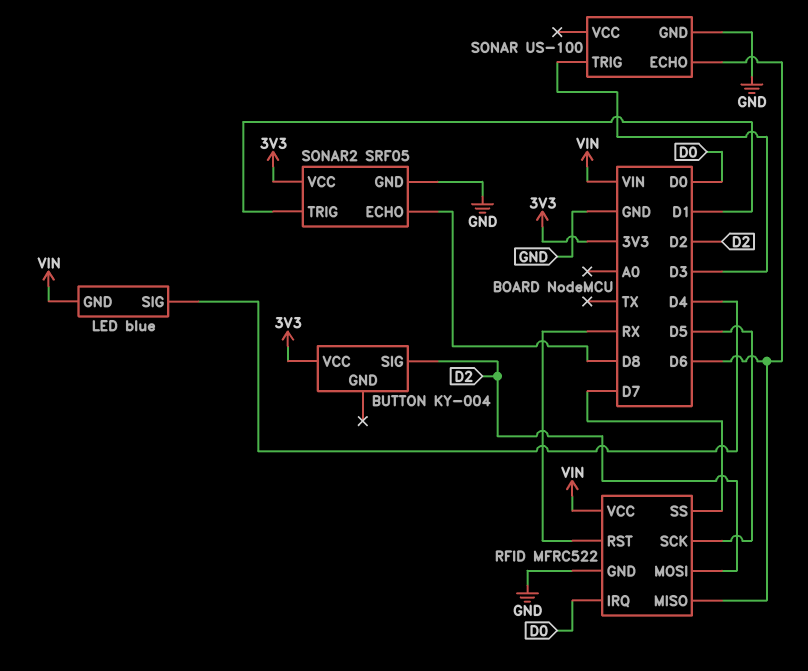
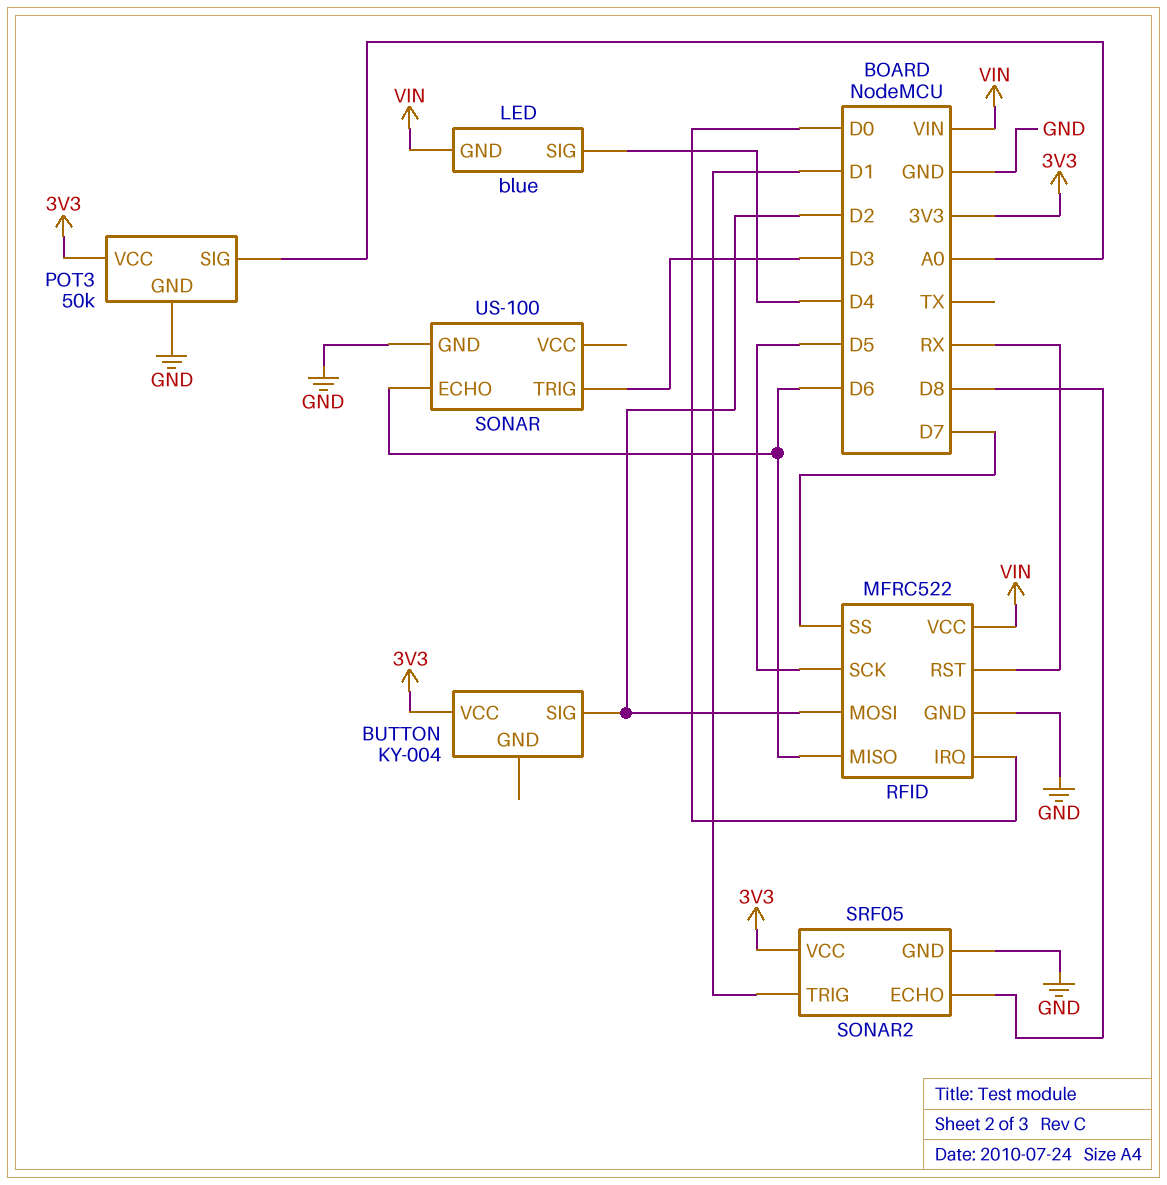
POT3: none -> 50k
POT3 pin GND: none -> GND
POT3 pin SIG: none -> A0
POT3 pin VCC: none -> 3V3

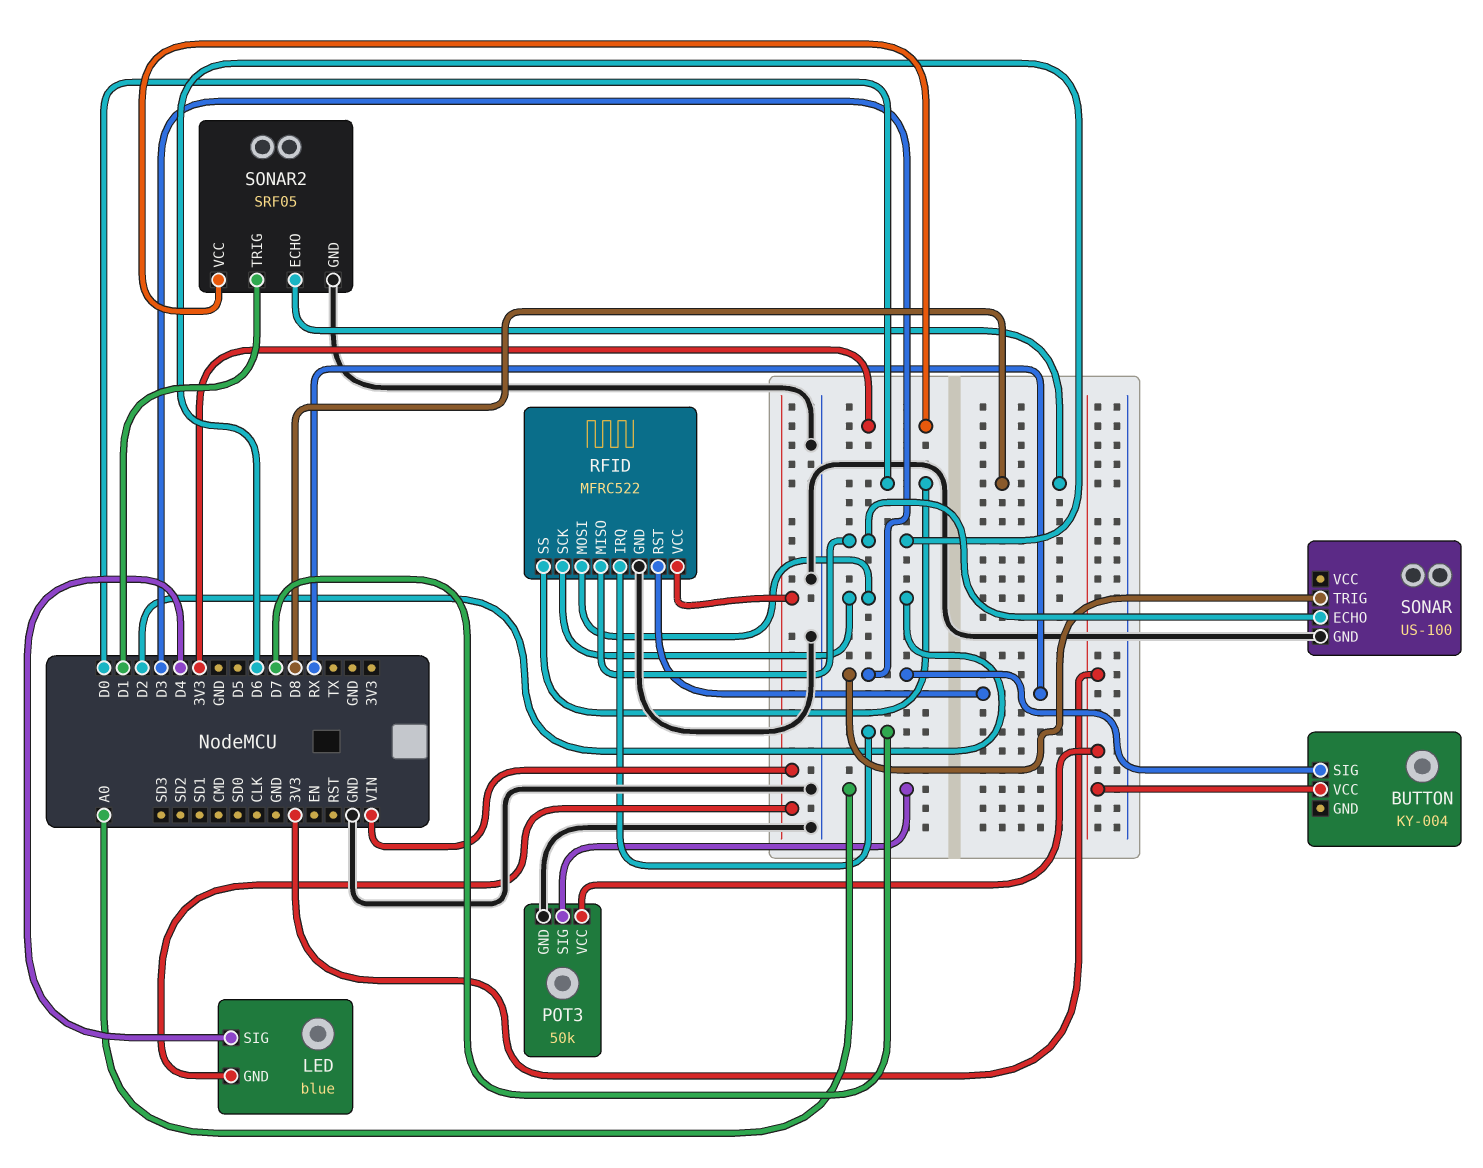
BUTTON pin SIG: D2 -> D3
RFID pin IRQ: D0 -> D7
RFID pin SCK: D5 -> D2
RFID pin SS: D7 -> D0

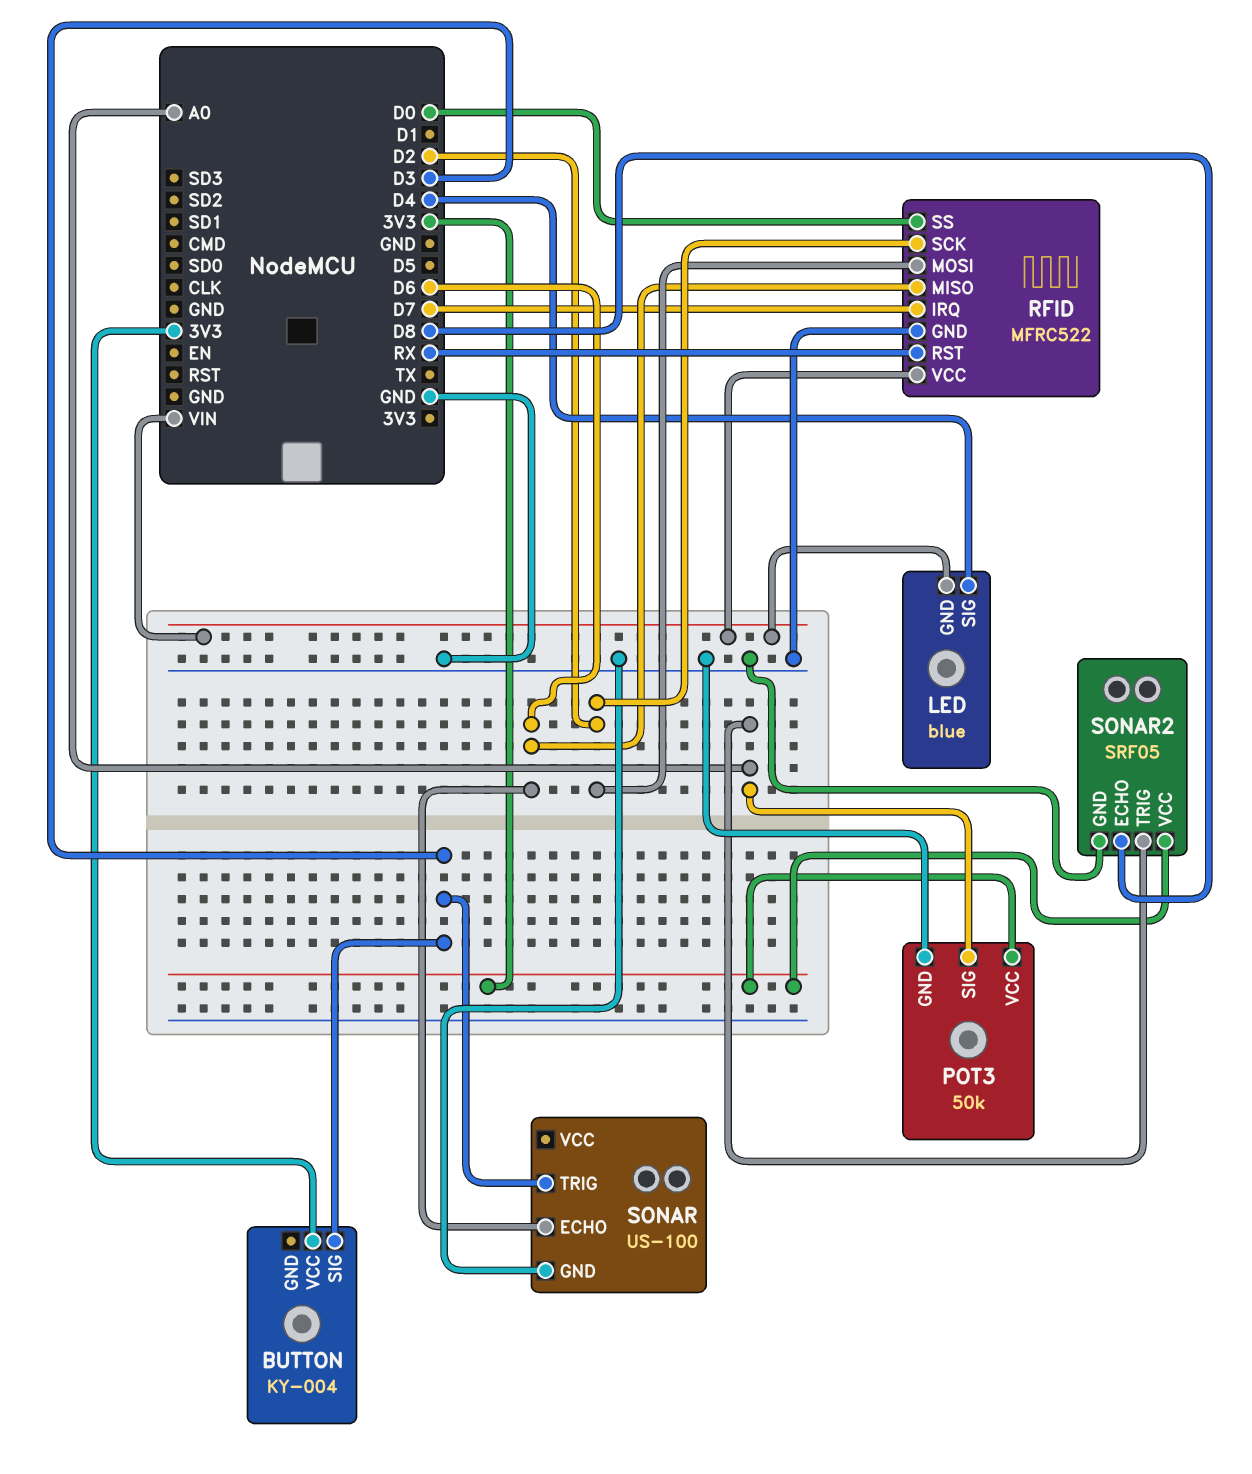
SONAR2 pin TRIG: D1 -> A0

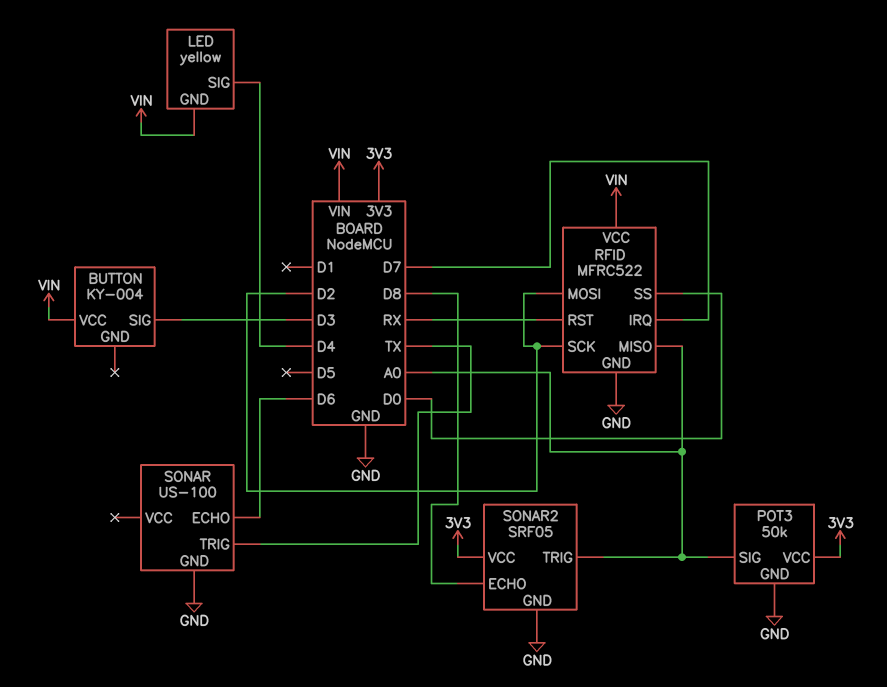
BUTTON pin VCC: 3V3 -> VIN
LED: blue -> yellow
RFID pin MISO: D6 -> A0
SONAR pin TRIG: D3 -> TX

